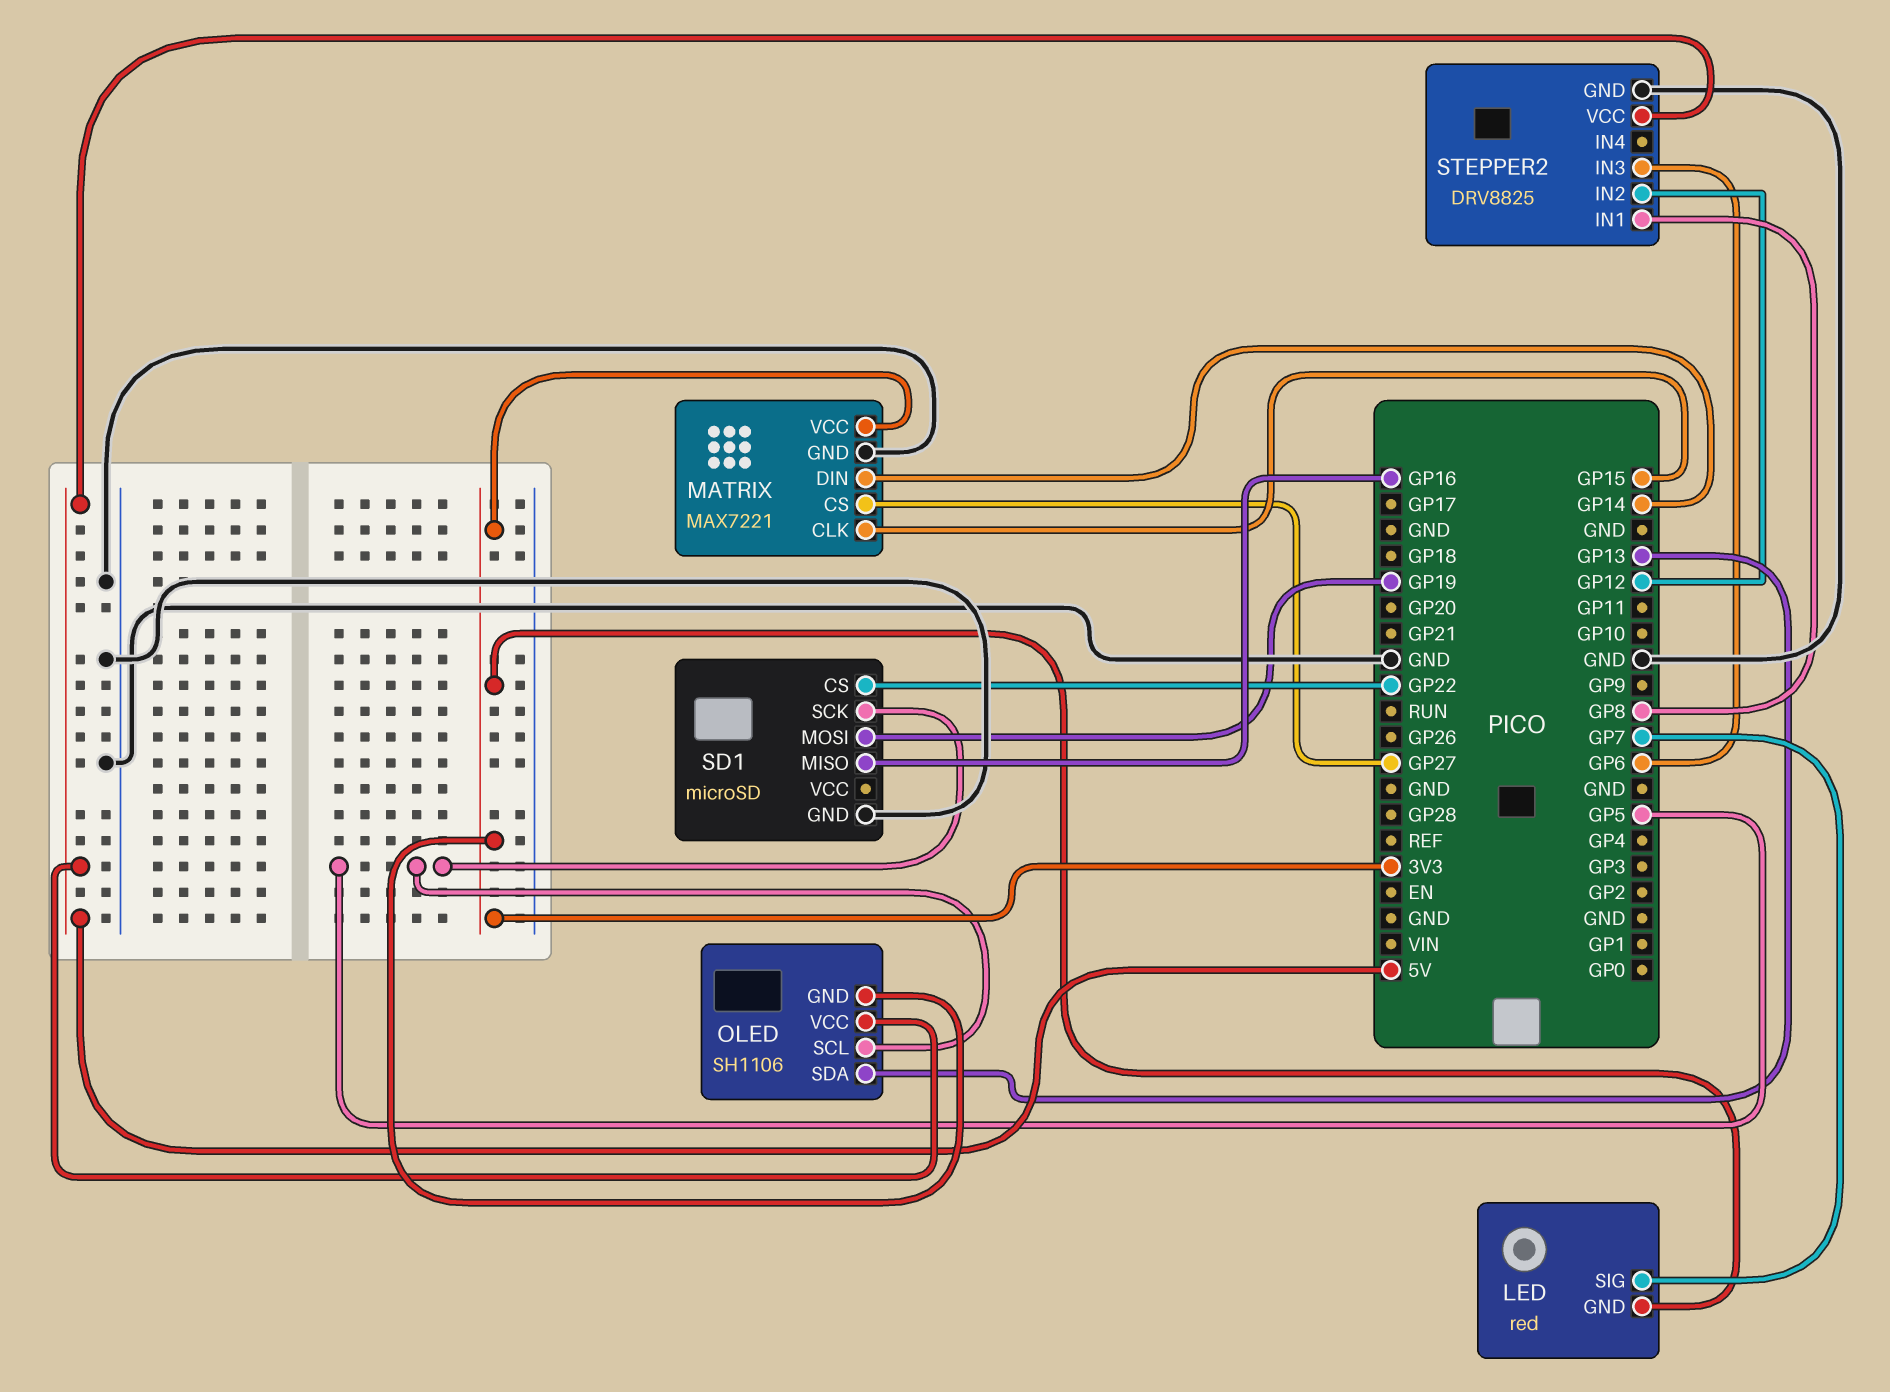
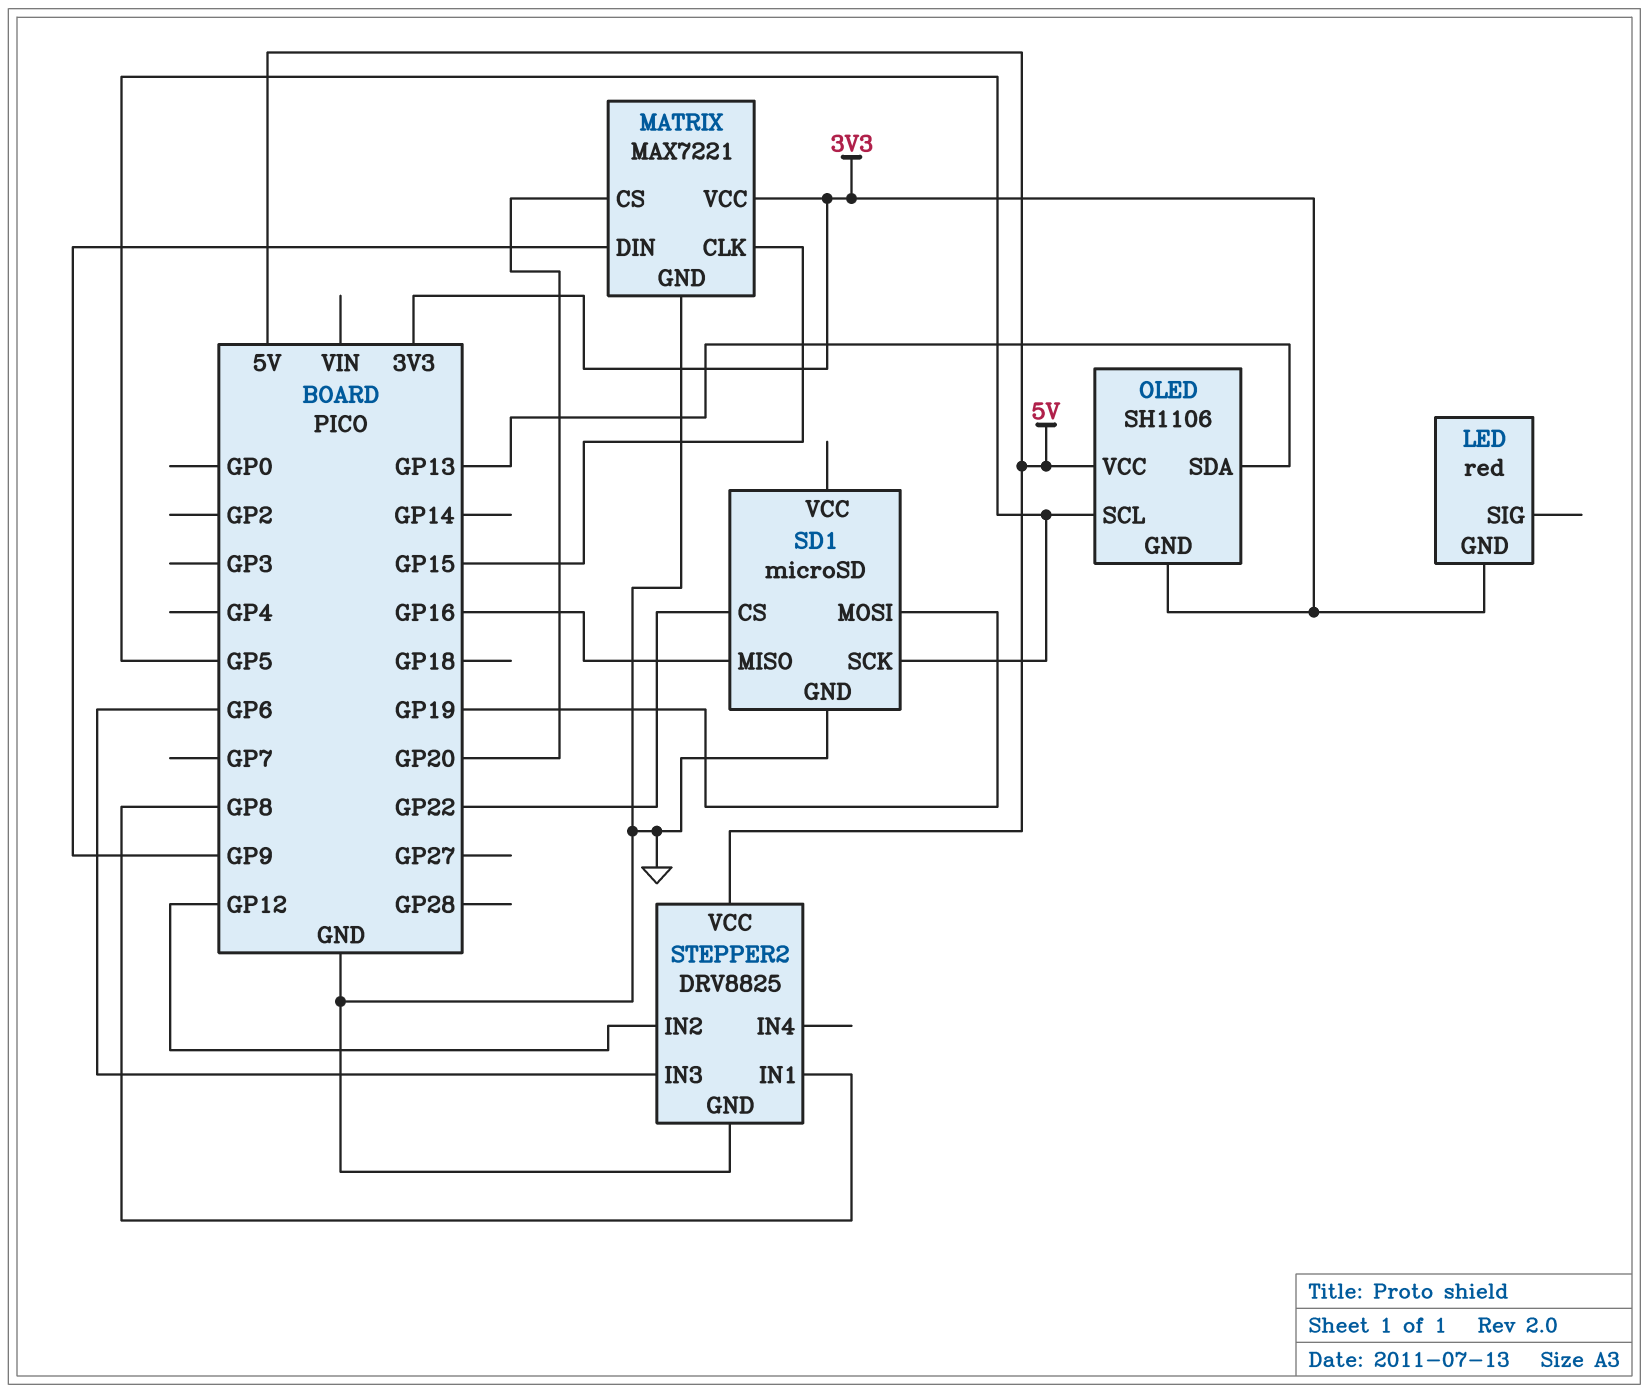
LED pin SIG: GP7 -> none
MATRIX pin CS: GP27 -> GP20
MATRIX pin DIN: GP14 -> GP9

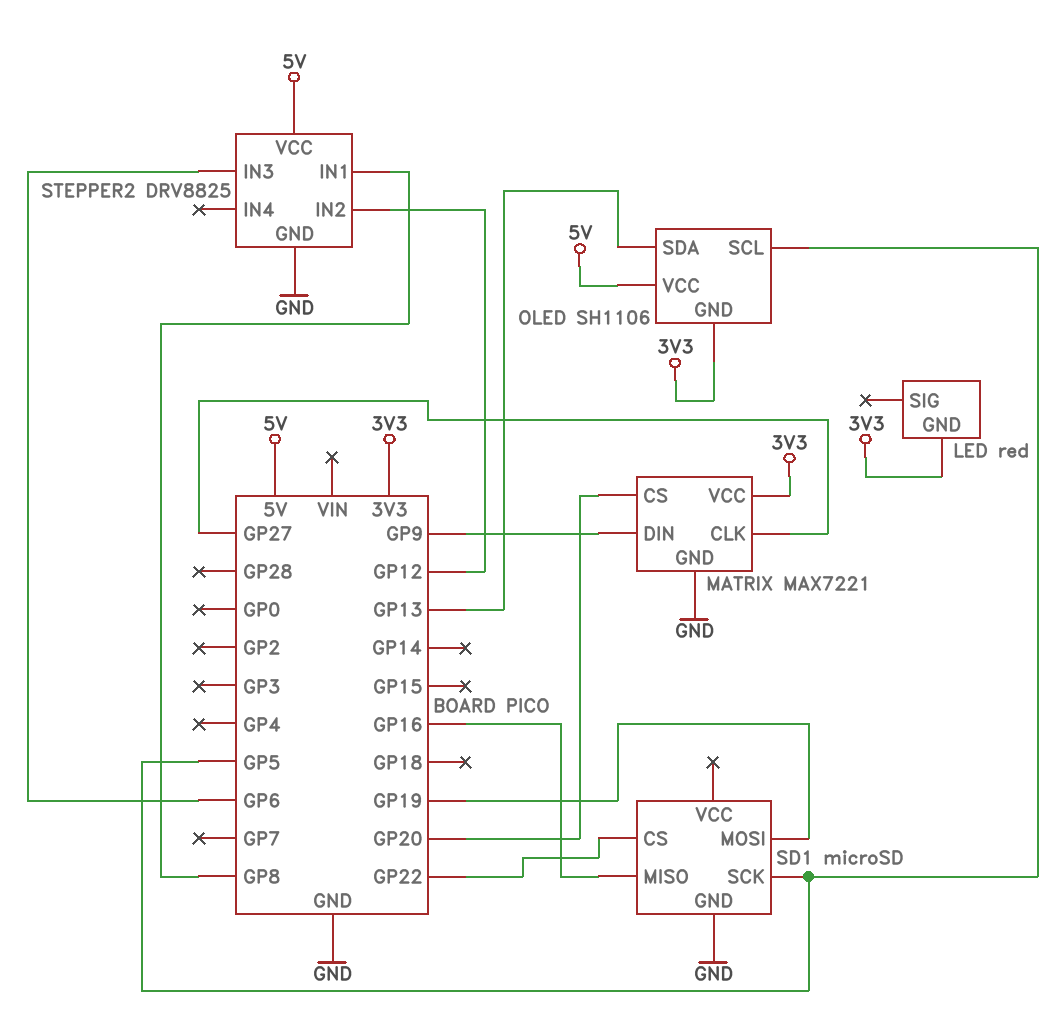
MATRIX pin CLK: GP15 -> GP27

